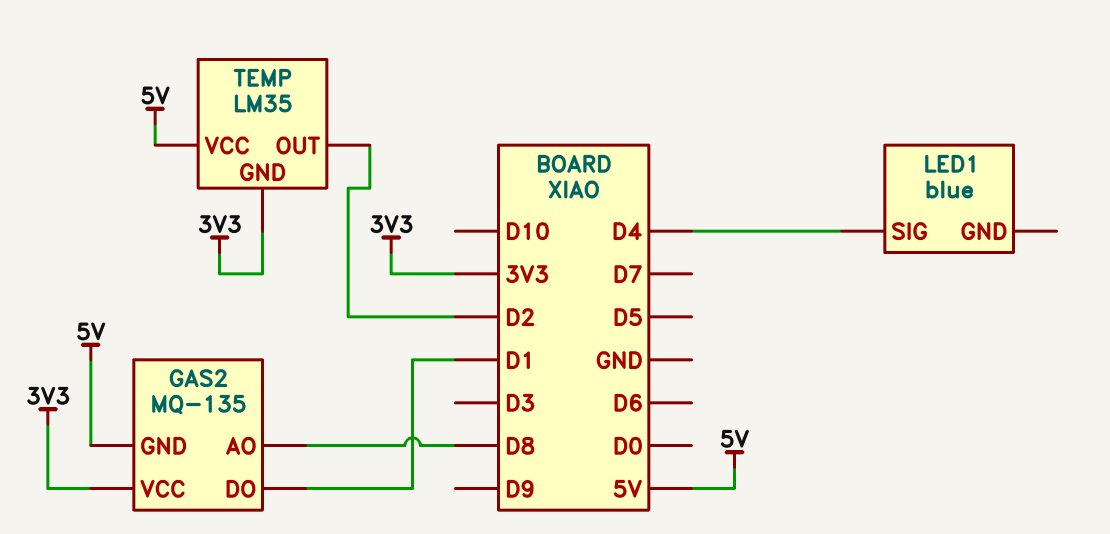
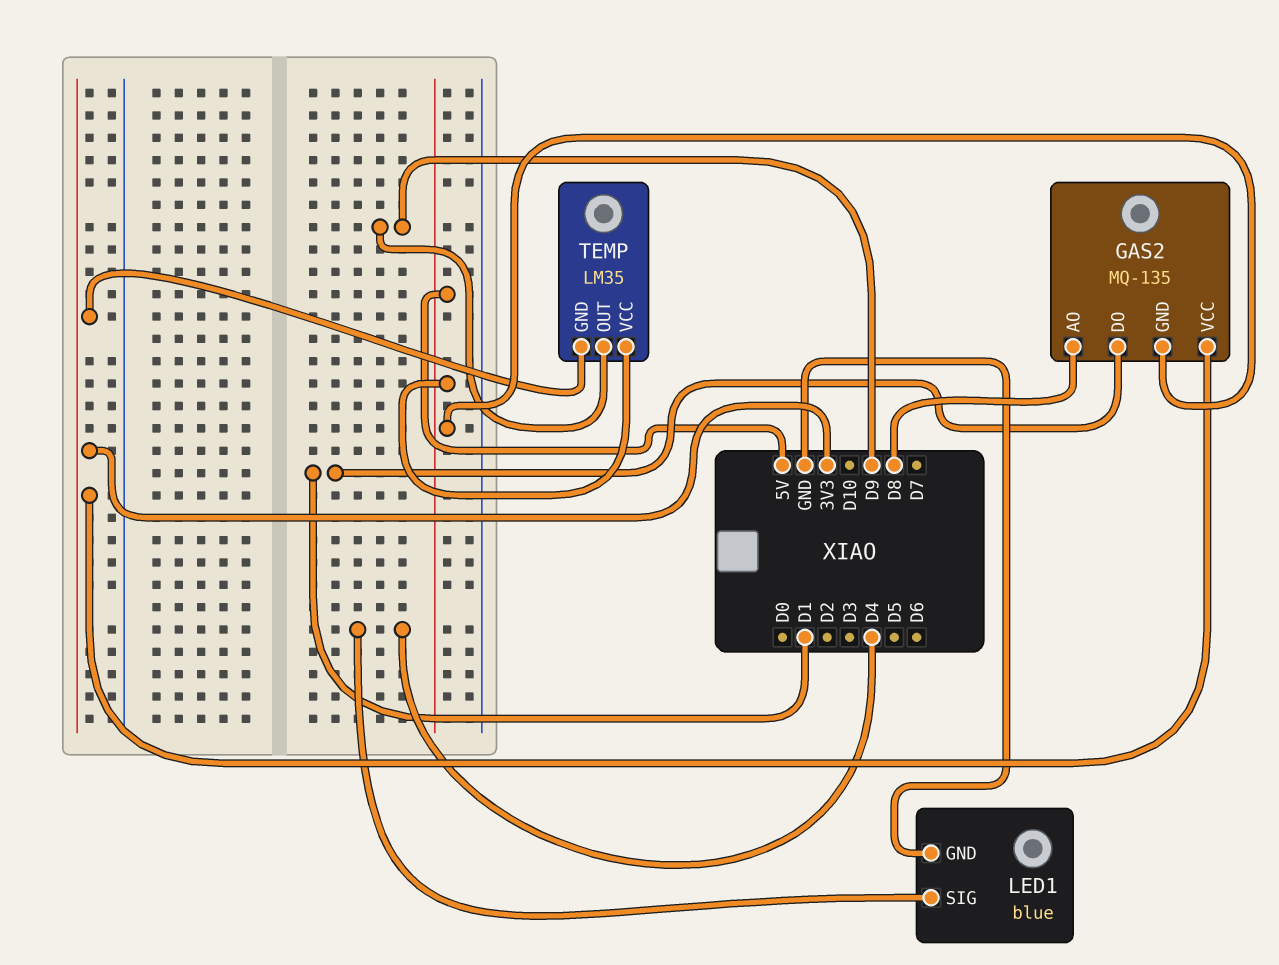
LED1 pin GND: none -> GND
TEMP pin OUT: D2 -> D9

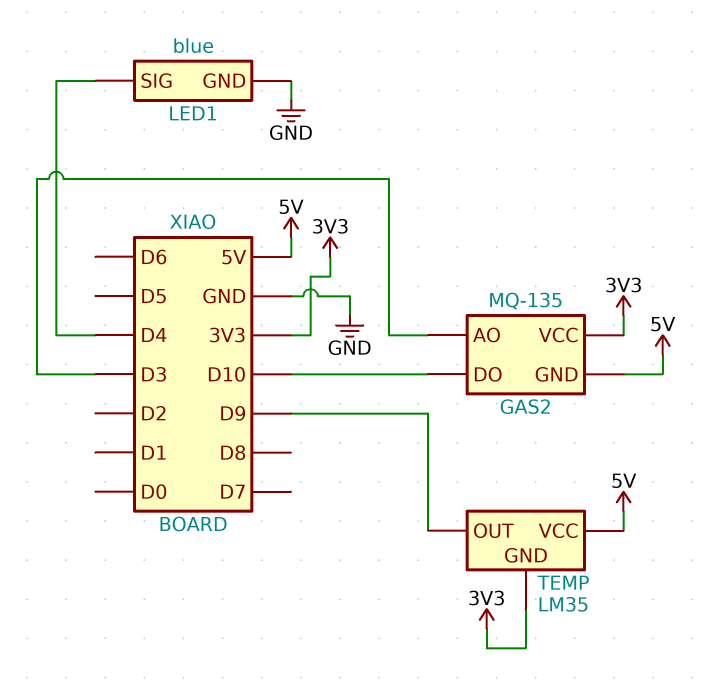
GAS2 pin AO: D8 -> D3
GAS2 pin DO: D1 -> D10

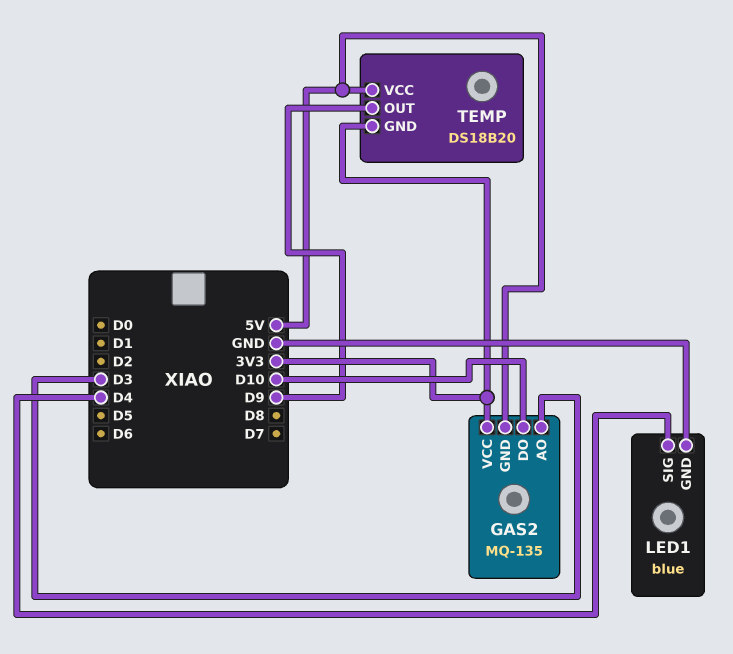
TEMP: LM35 -> DS18B20

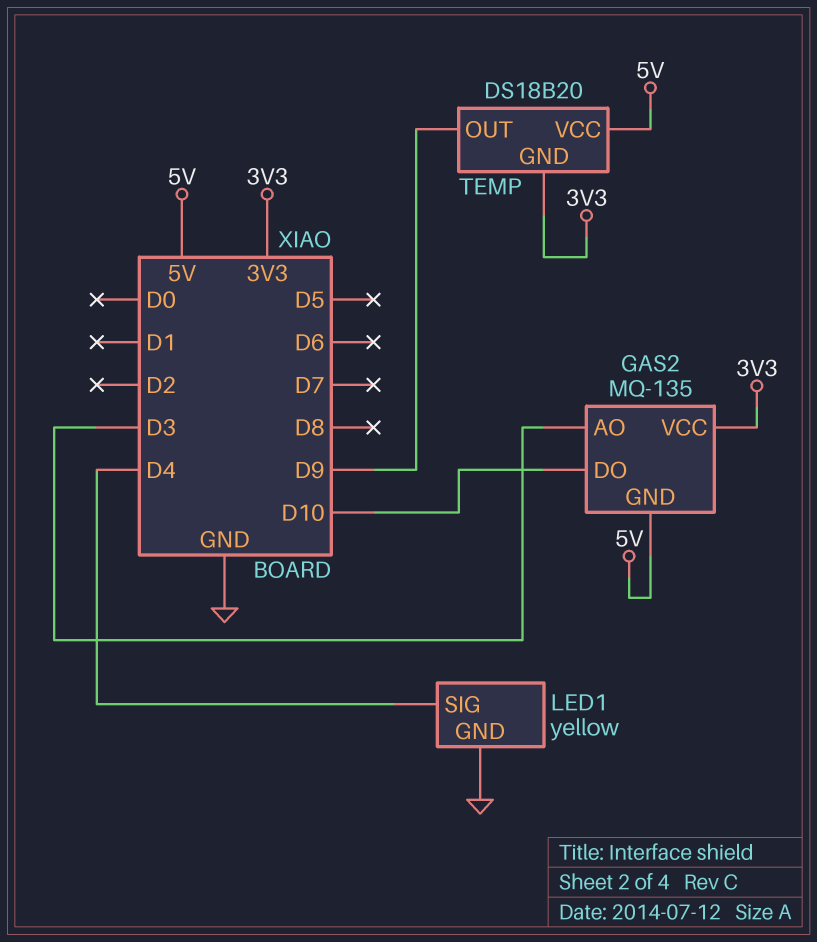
LED1: blue -> yellow

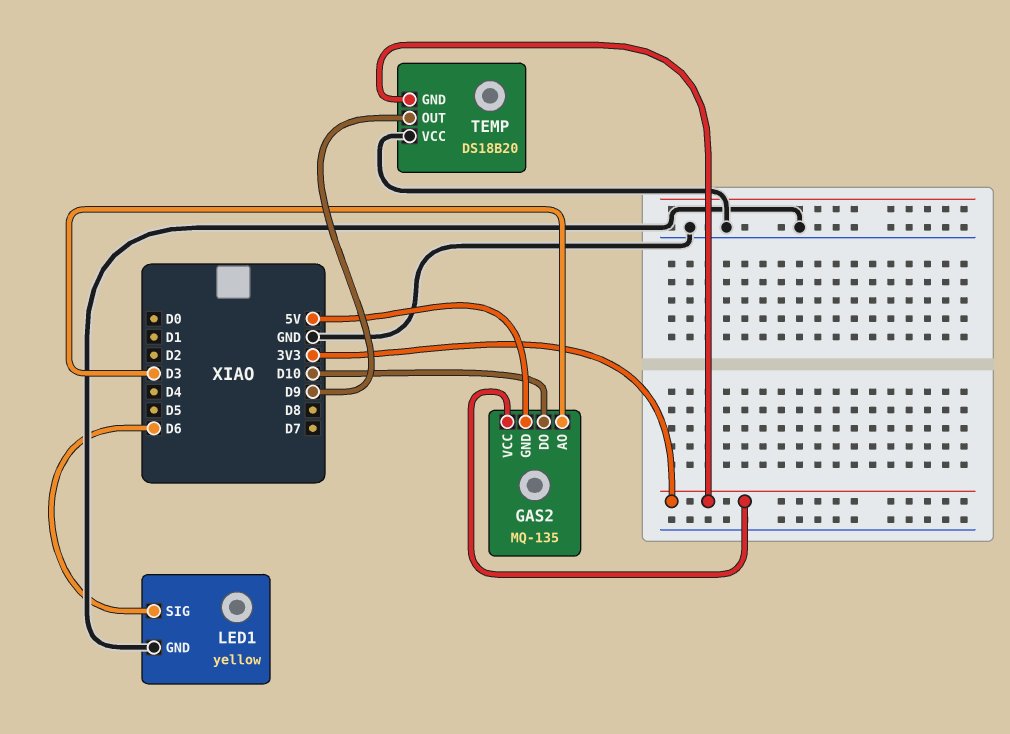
LED1 pin SIG: D4 -> D6
TEMP pin VCC: 5V -> GND

